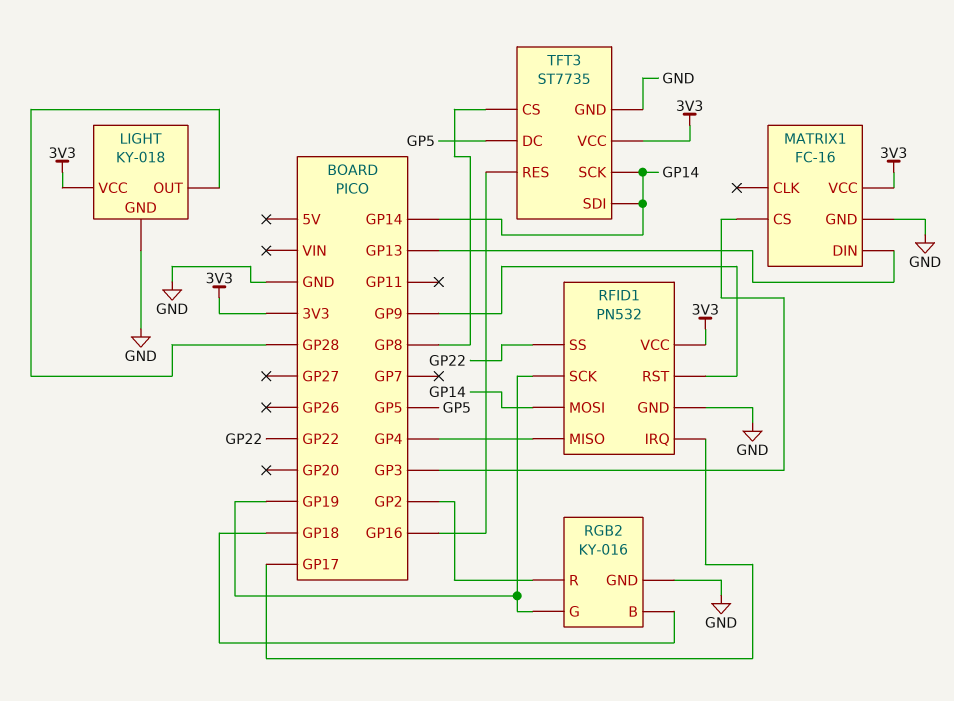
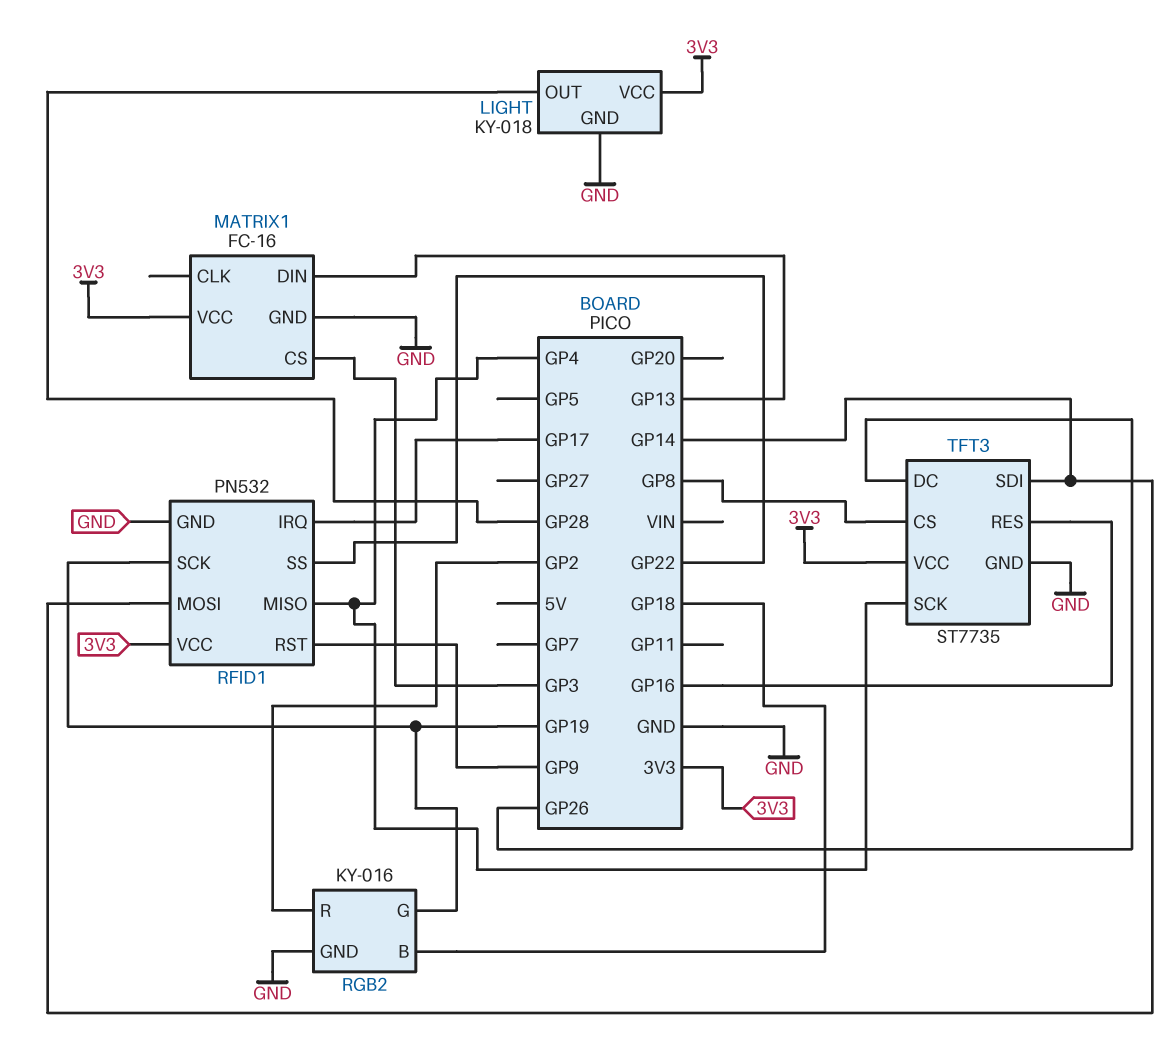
TFT3 pin DC: GP5 -> GP26
TFT3 pin SCK: GP14 -> GP4

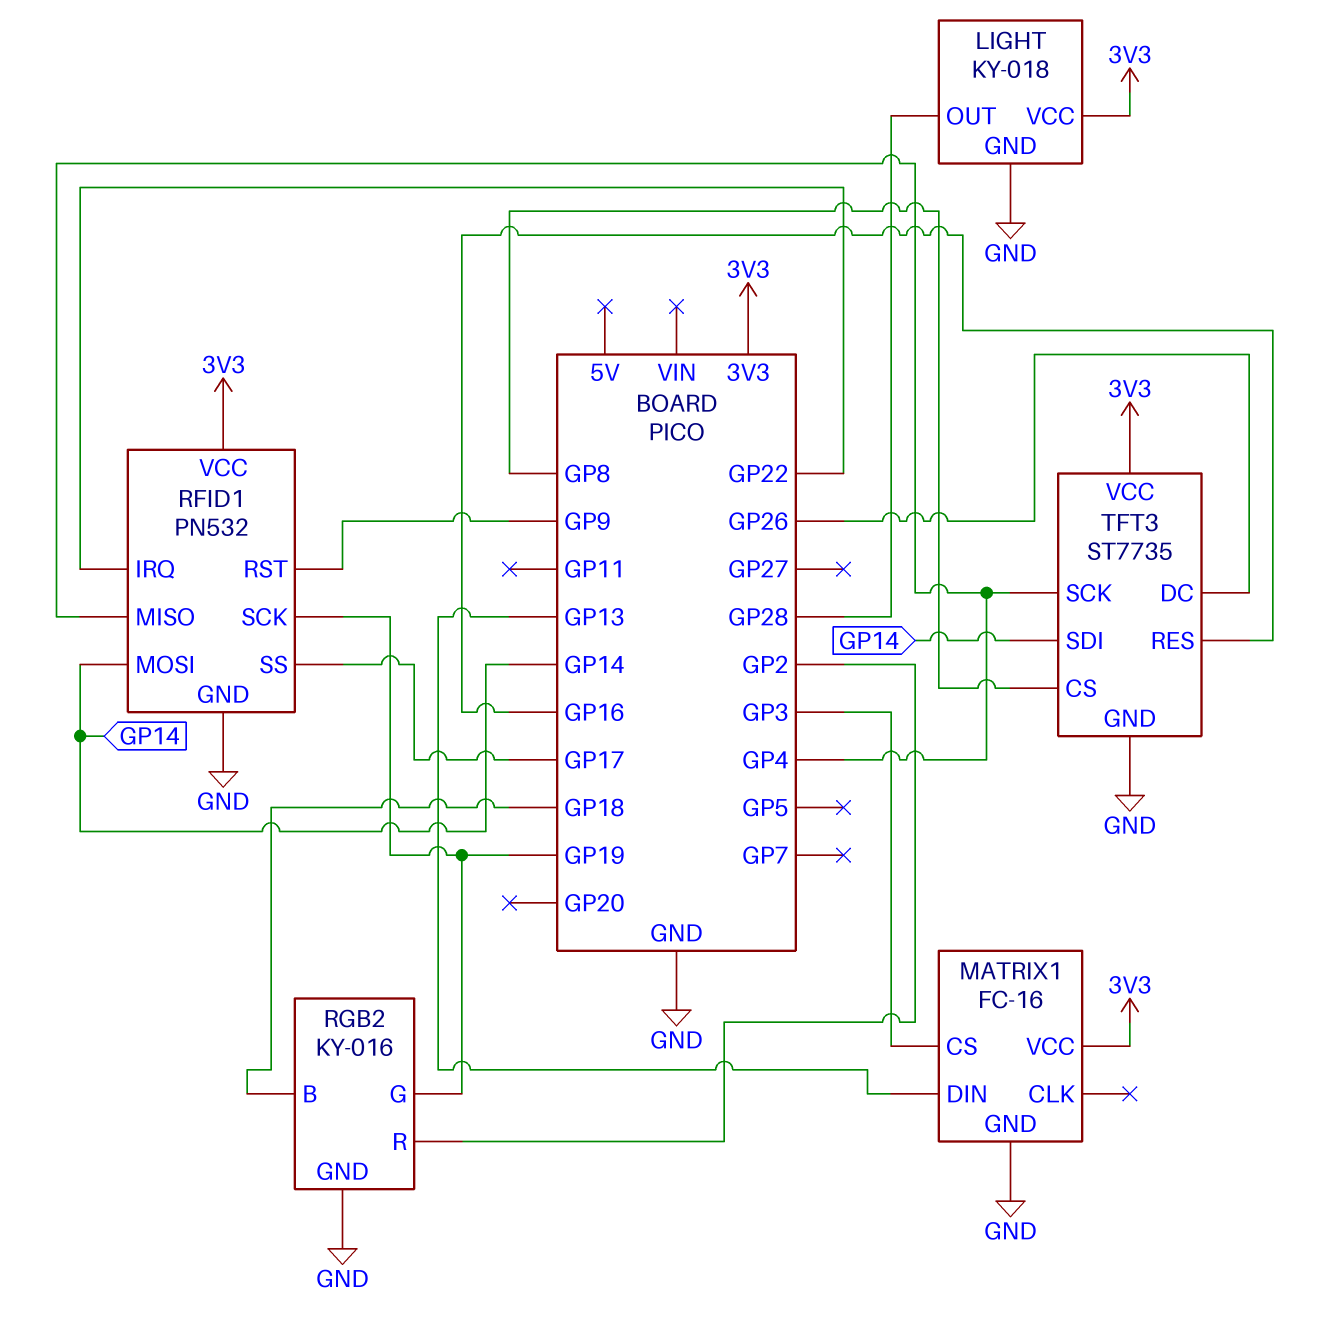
RFID1 pin IRQ: GP17 -> GP22
RFID1 pin SS: GP22 -> GP17

